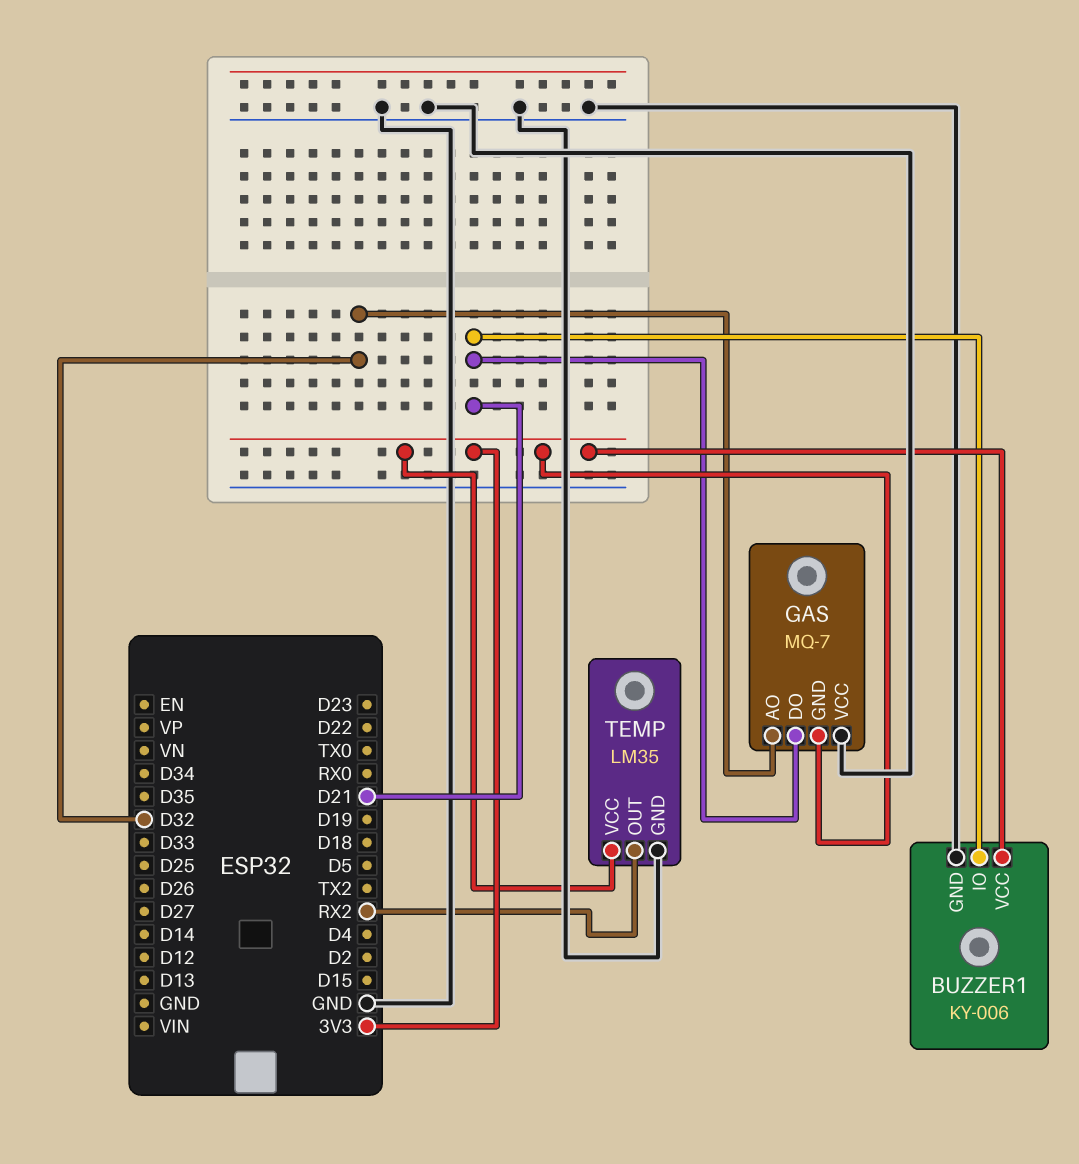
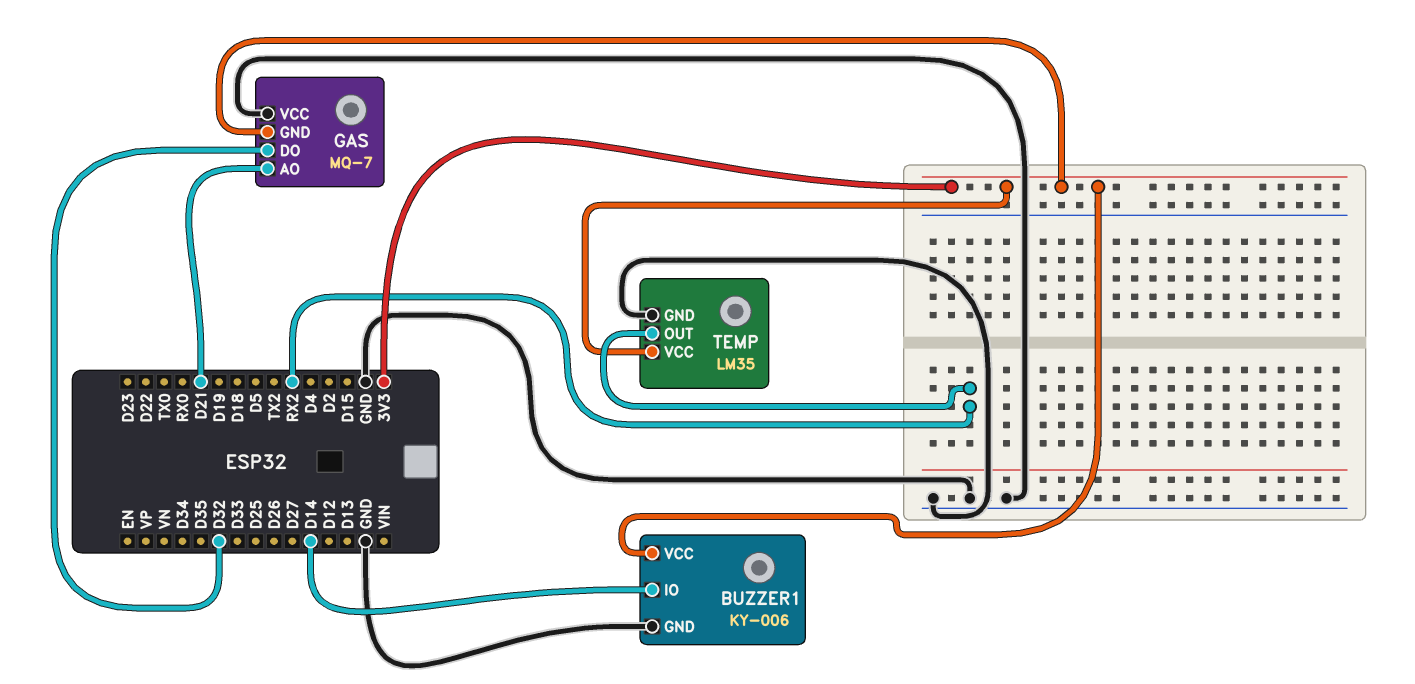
BUZZER1 pin IO: D21 -> D14
GAS pin AO: D32 -> D21
GAS pin DO: D21 -> D32

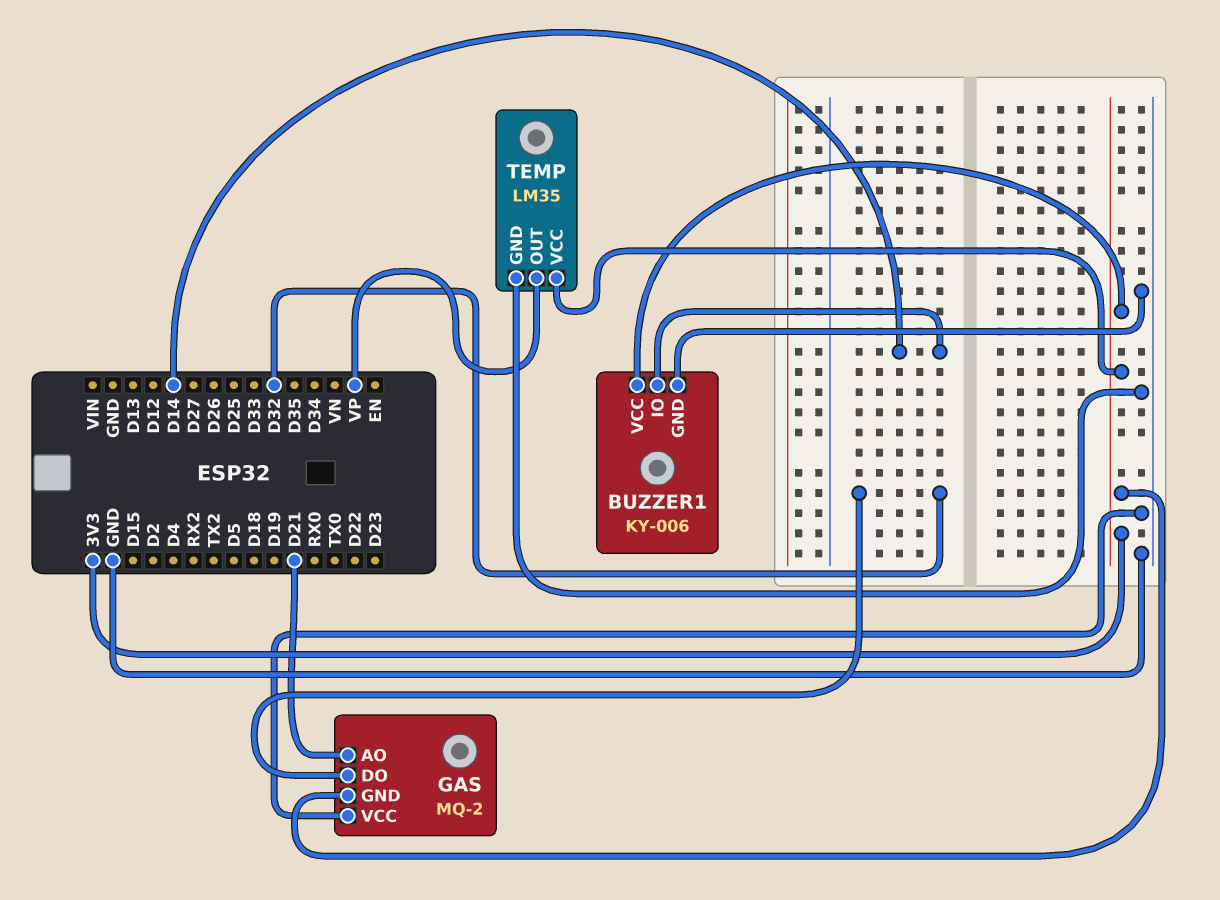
GAS: MQ-7 -> MQ-2
TEMP pin OUT: RX2 -> VP

